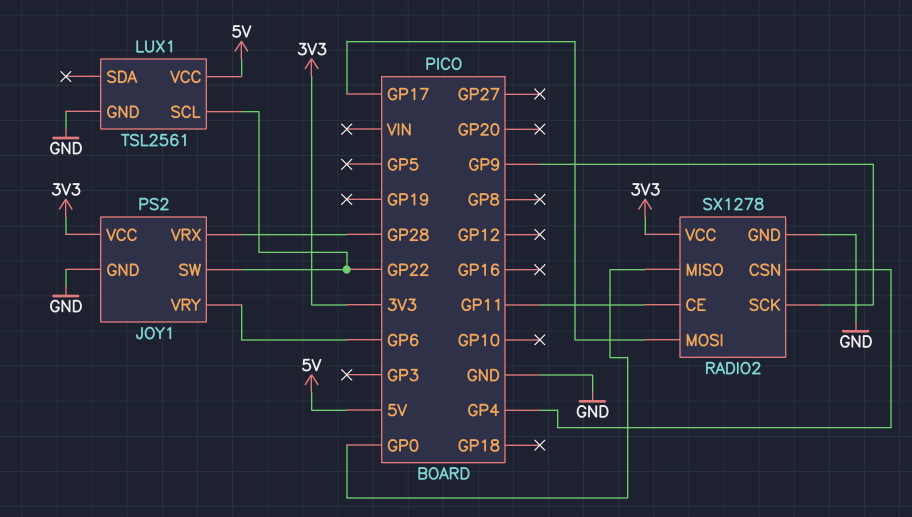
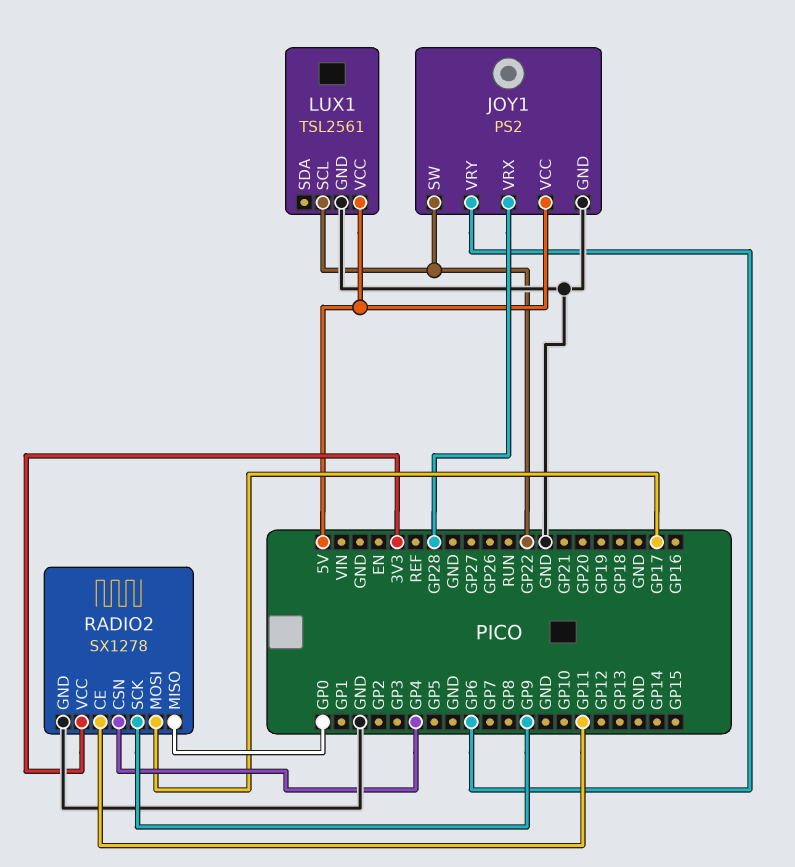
JOY1 pin VCC: 3V3 -> 5V

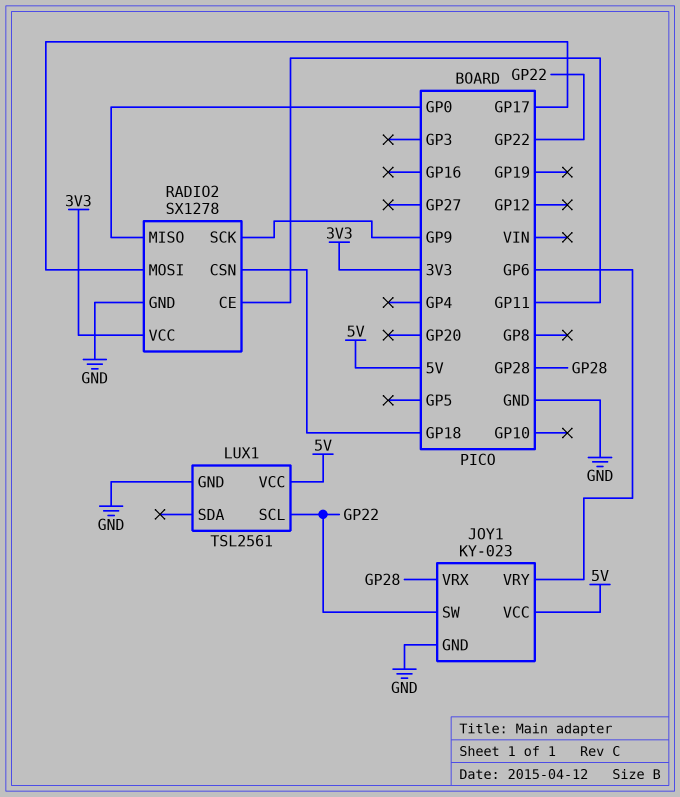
JOY1: PS2 -> KY-023
RADIO2 pin CSN: GP4 -> GP18

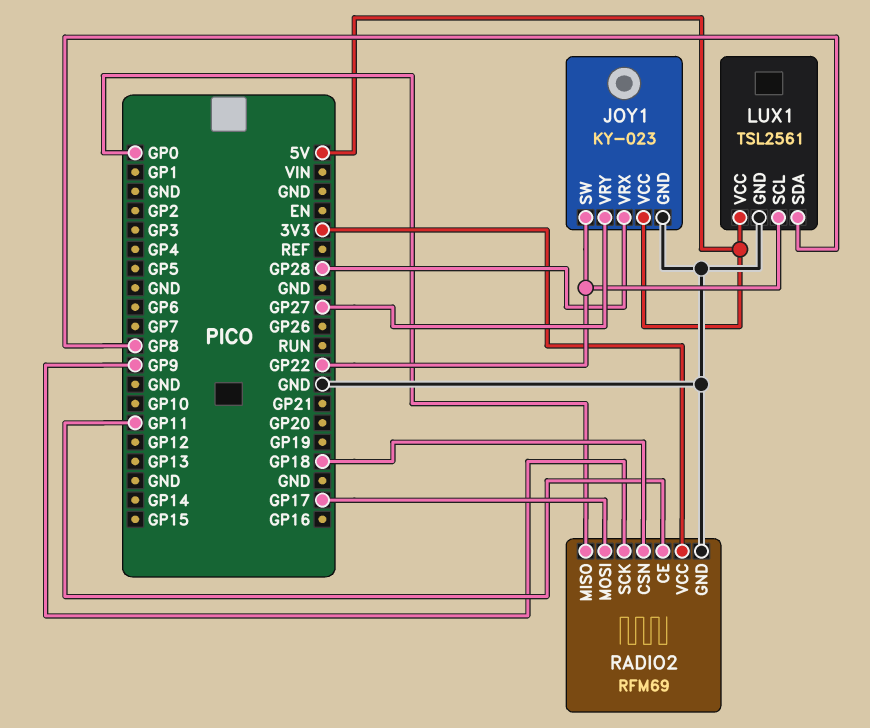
JOY1 pin VRY: GP6 -> GP27
LUX1 pin SDA: none -> GP8
RADIO2: SX1278 -> RFM69

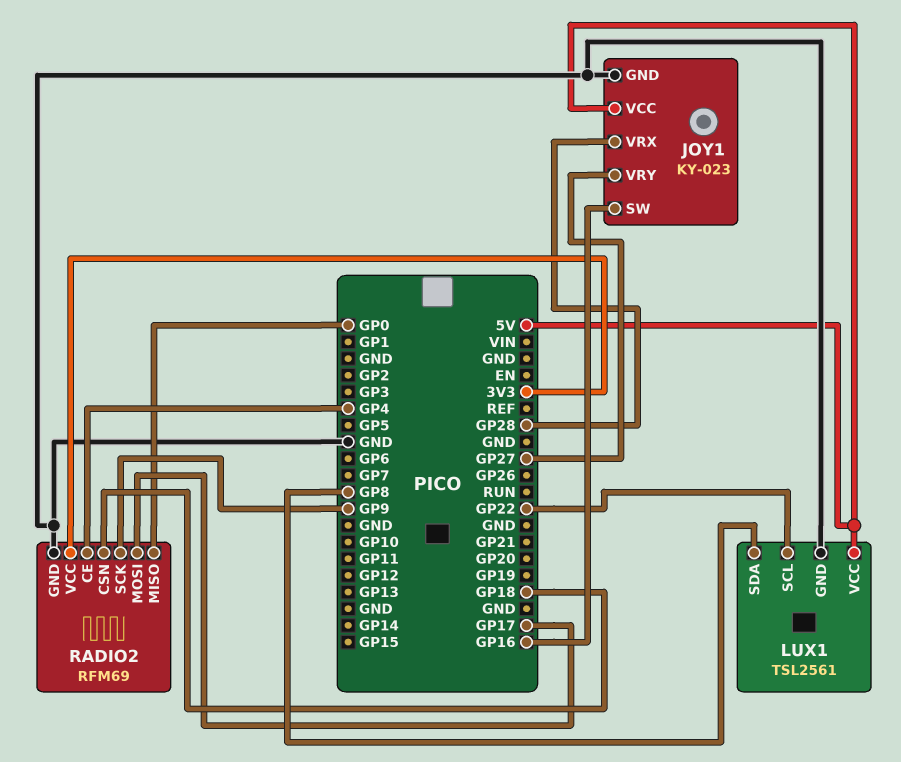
JOY1 pin SW: GP22 -> GP16
RADIO2 pin CE: GP11 -> GP4

